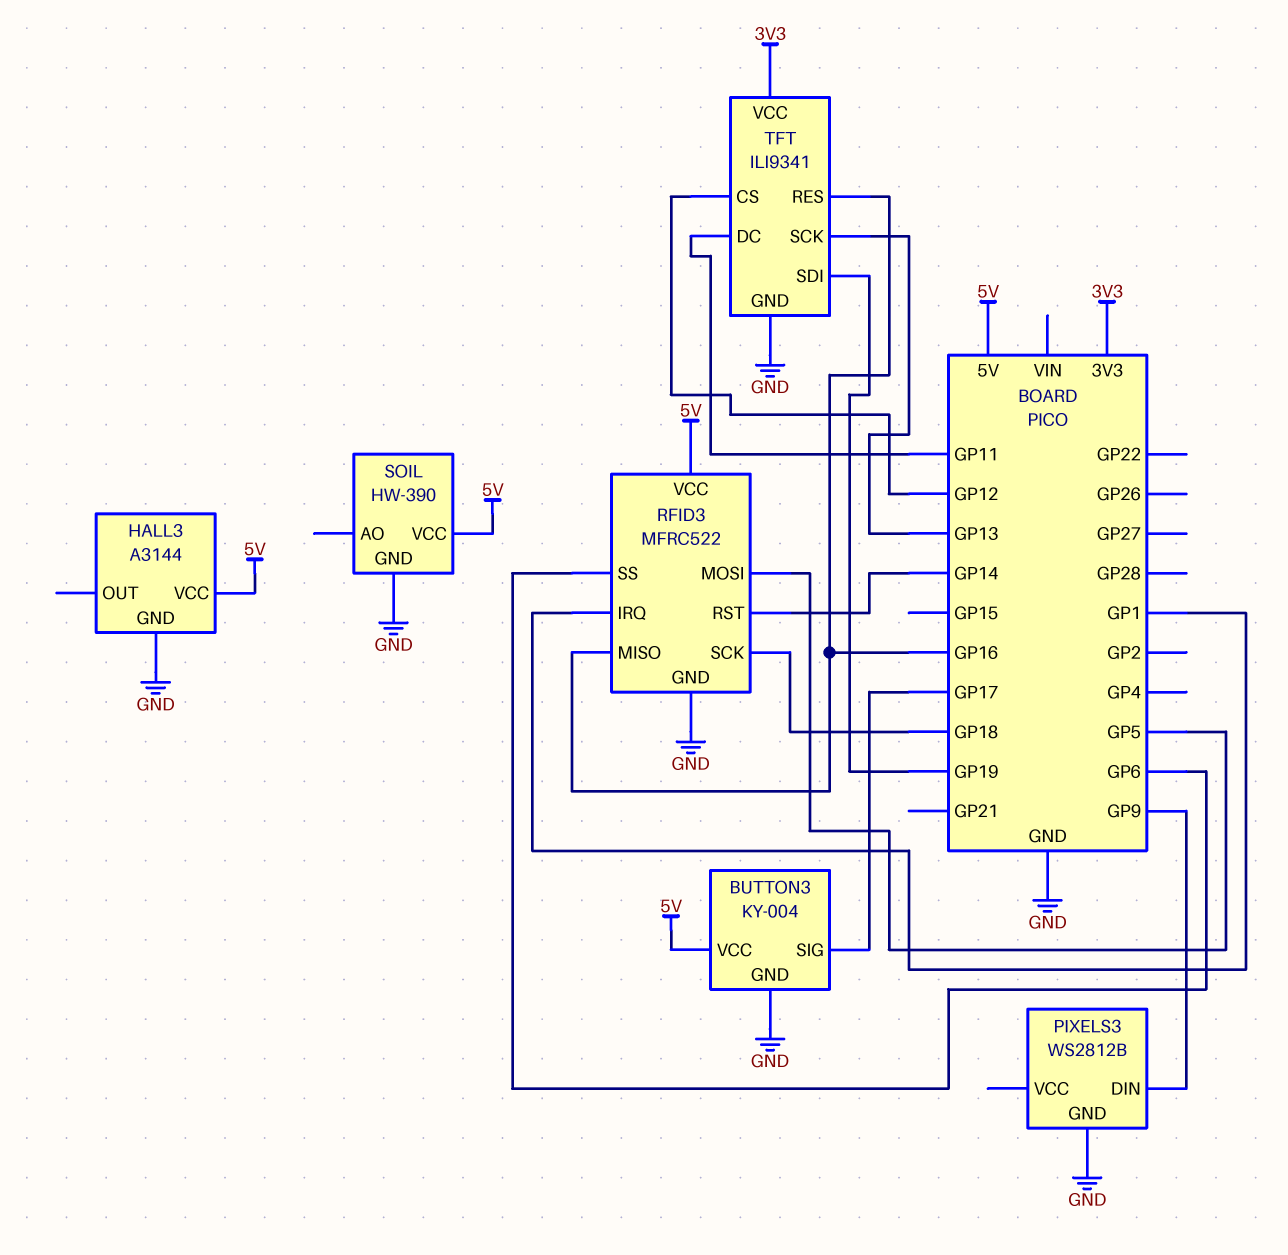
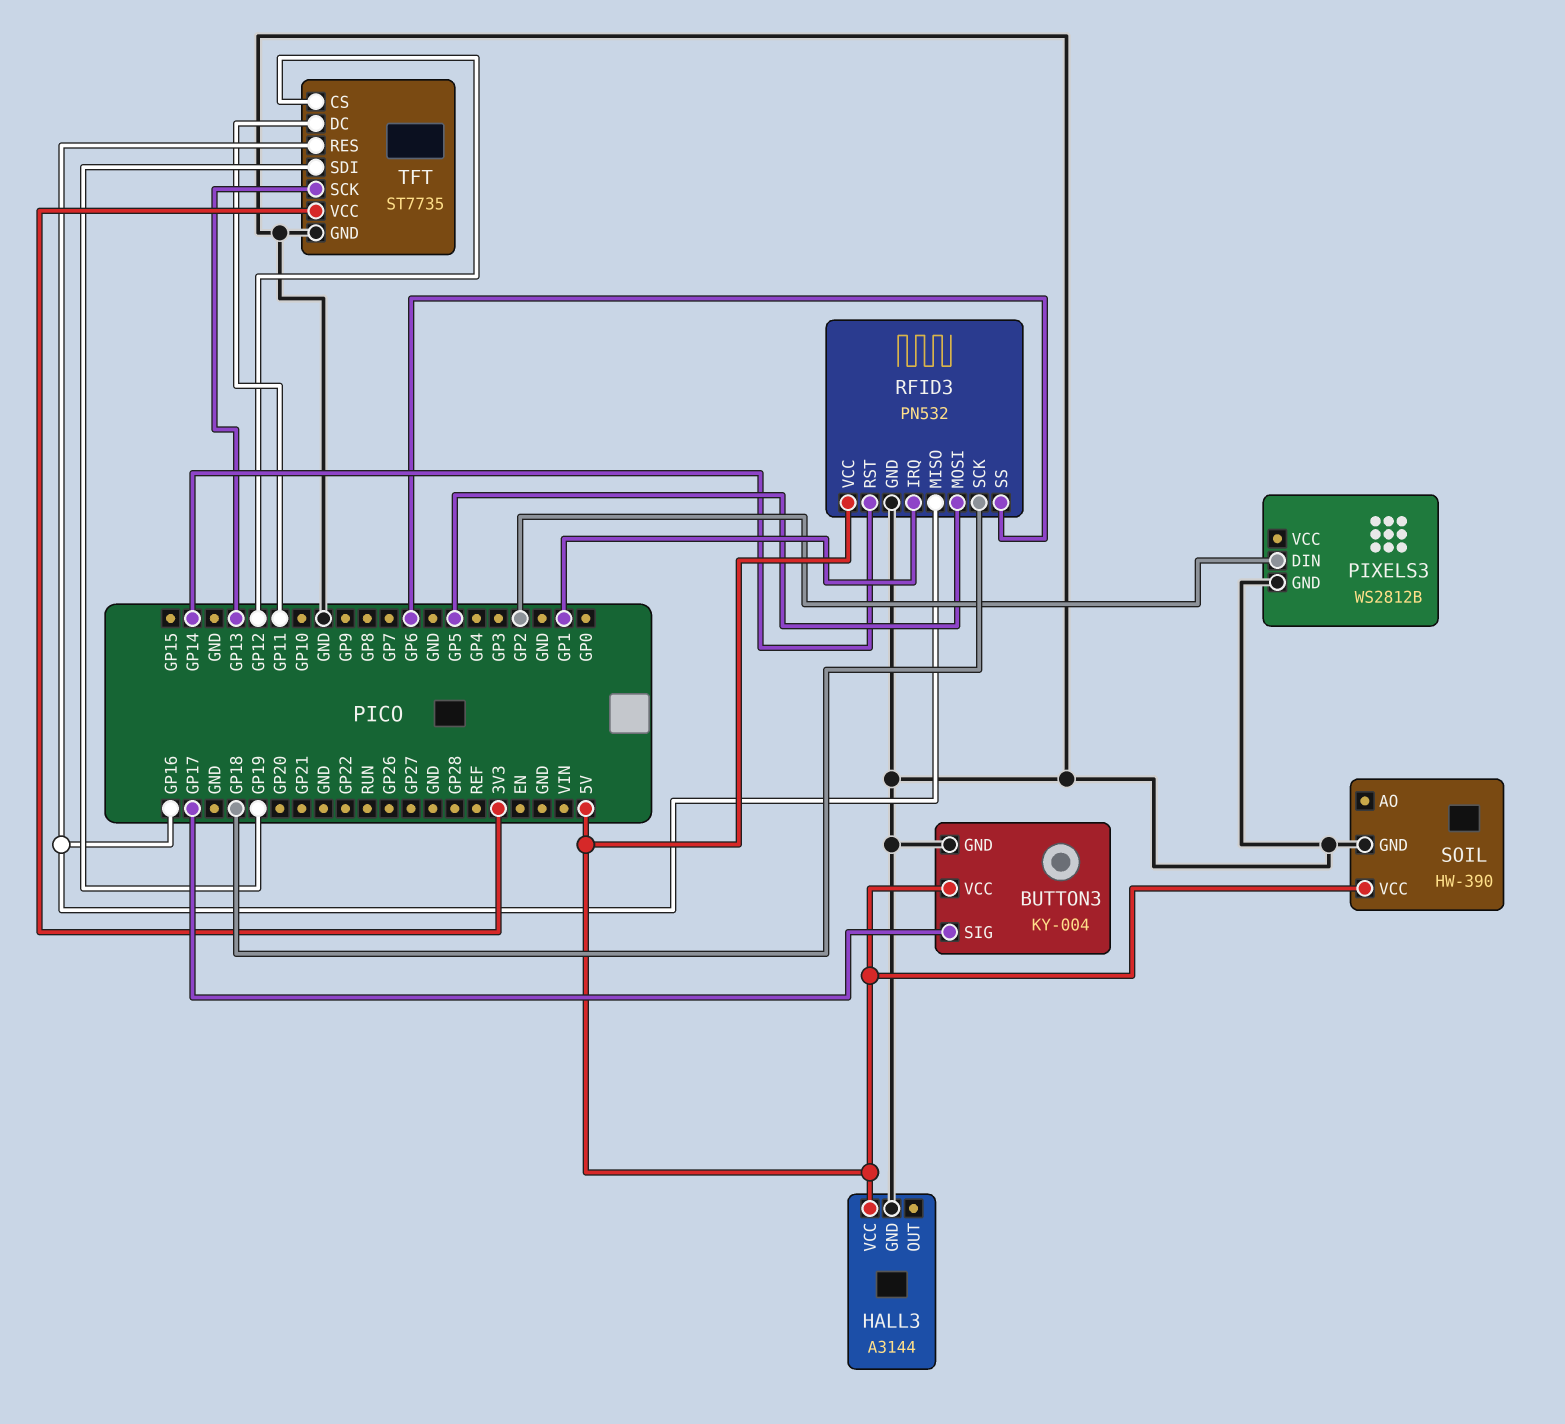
PIXELS3 pin DIN: GP9 -> GP2
RFID3: MFRC522 -> PN532
TFT: ILI9341 -> ST7735

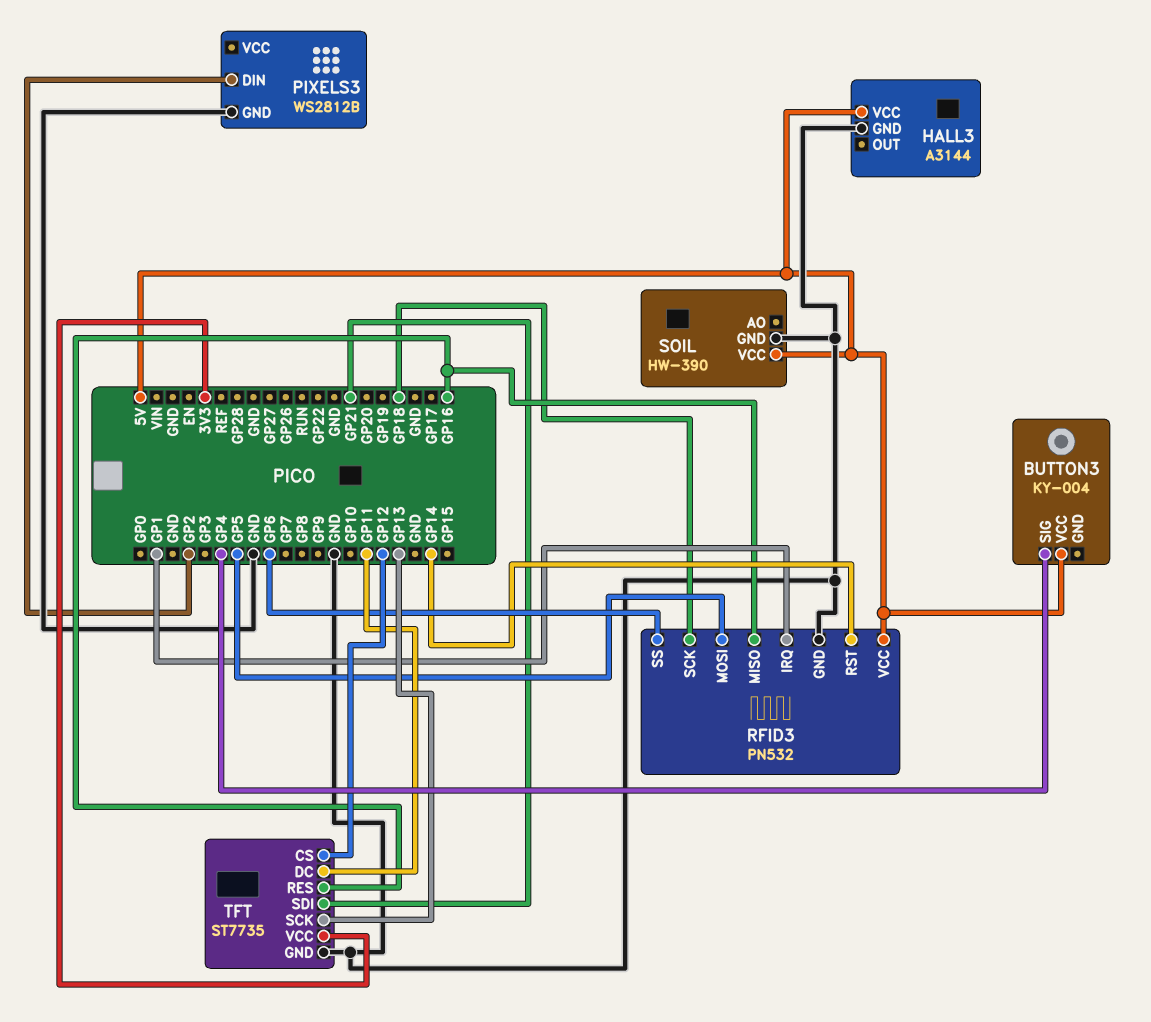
BUTTON3 pin GND: GND -> none
BUTTON3 pin SIG: GP17 -> GP4
TFT pin SDI: GP19 -> GP21

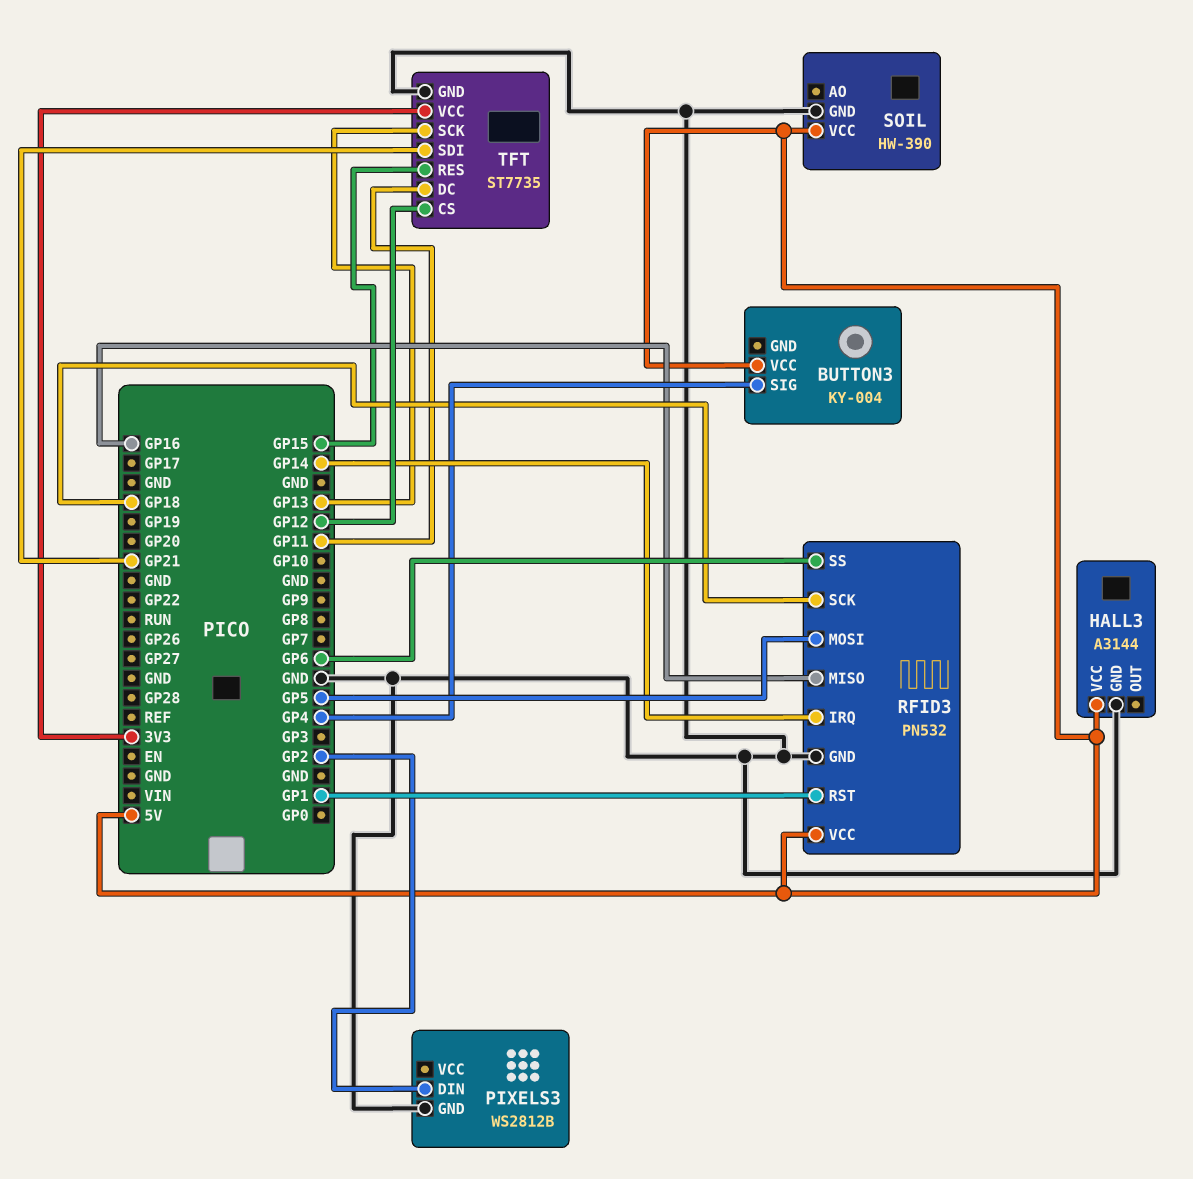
RFID3 pin IRQ: GP1 -> GP14
RFID3 pin RST: GP14 -> GP1
TFT pin RES: GP16 -> GP15

